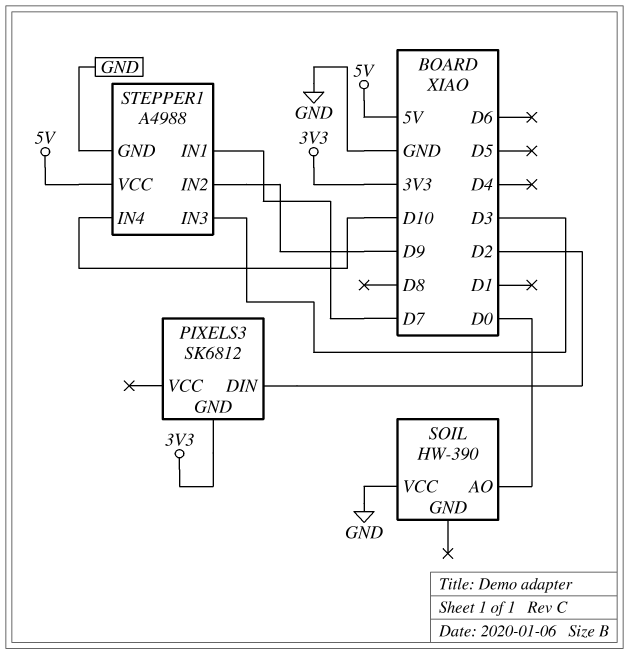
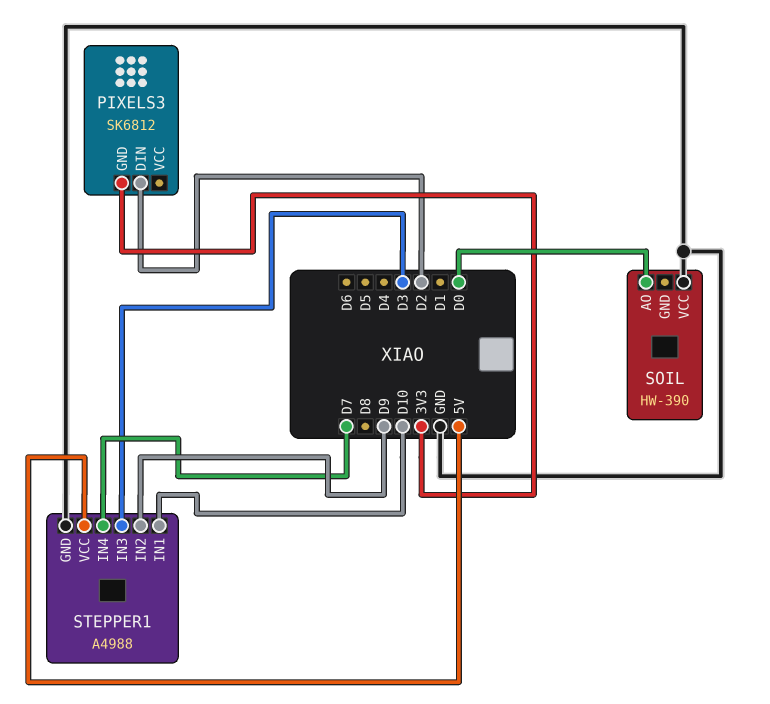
STEPPER1 pin IN1: D7 -> D10
STEPPER1 pin IN4: D10 -> D7

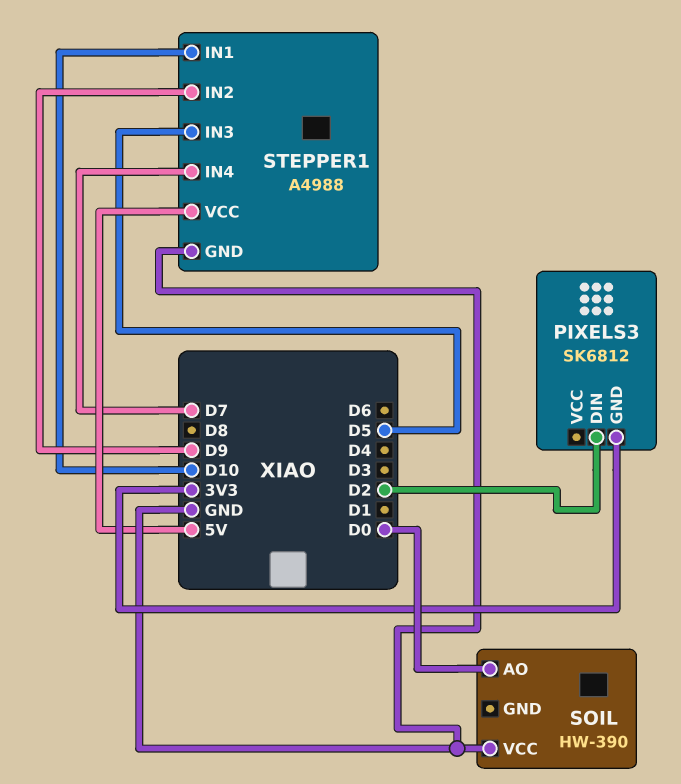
STEPPER1 pin IN3: D3 -> D5

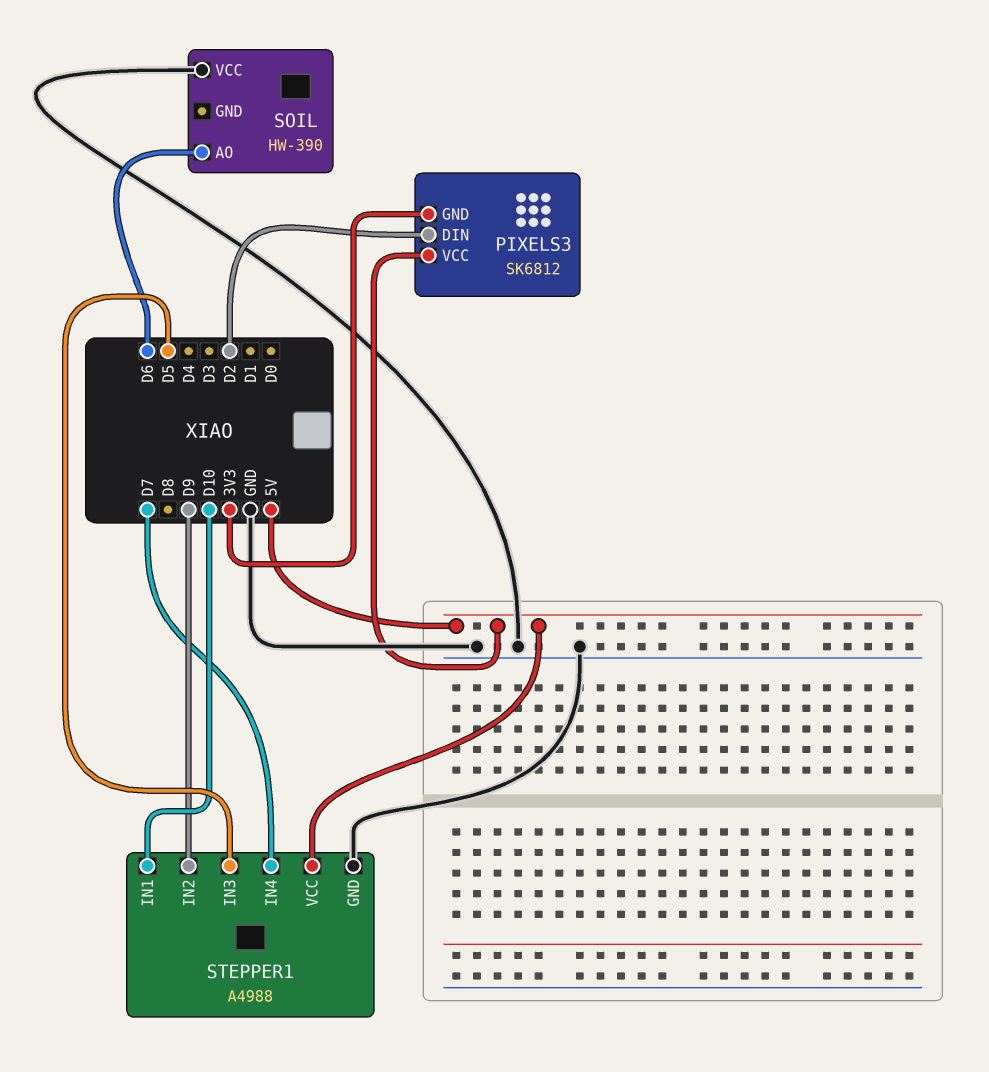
PIXELS3 pin VCC: none -> 5V
SOIL pin AO: D0 -> D6

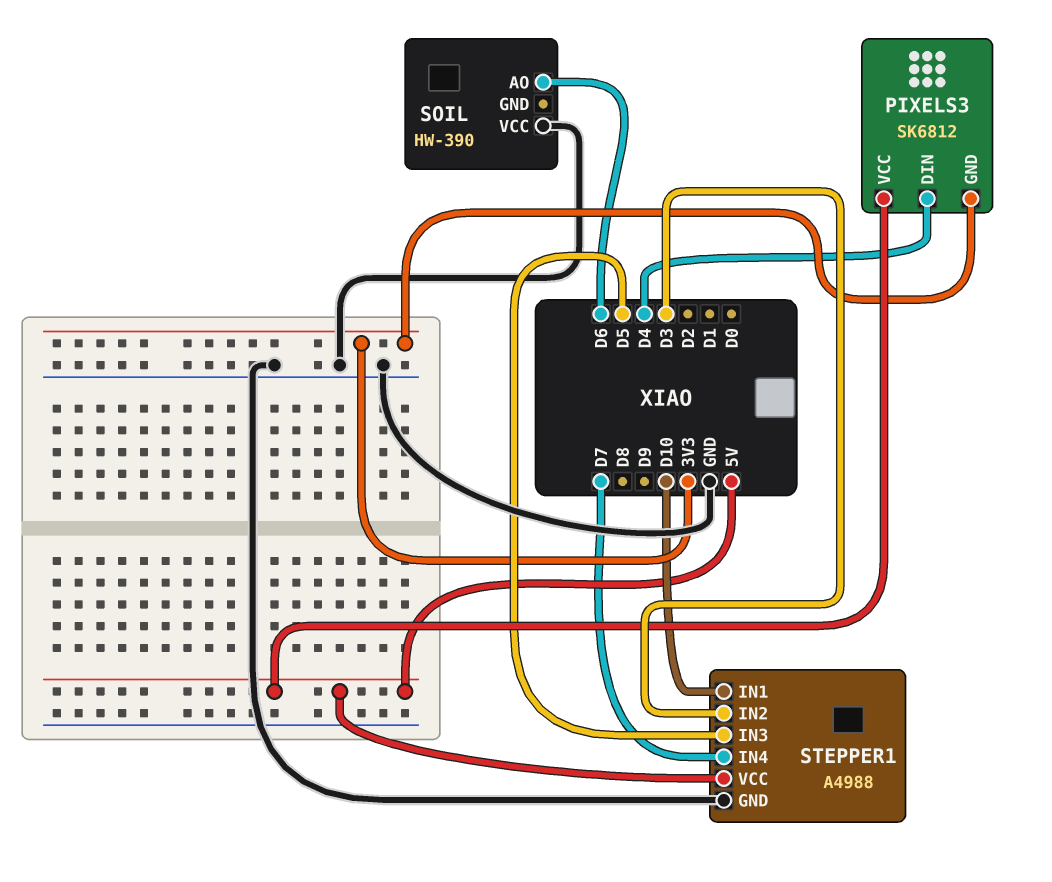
PIXELS3 pin DIN: D2 -> D4
STEPPER1 pin IN2: D9 -> D3

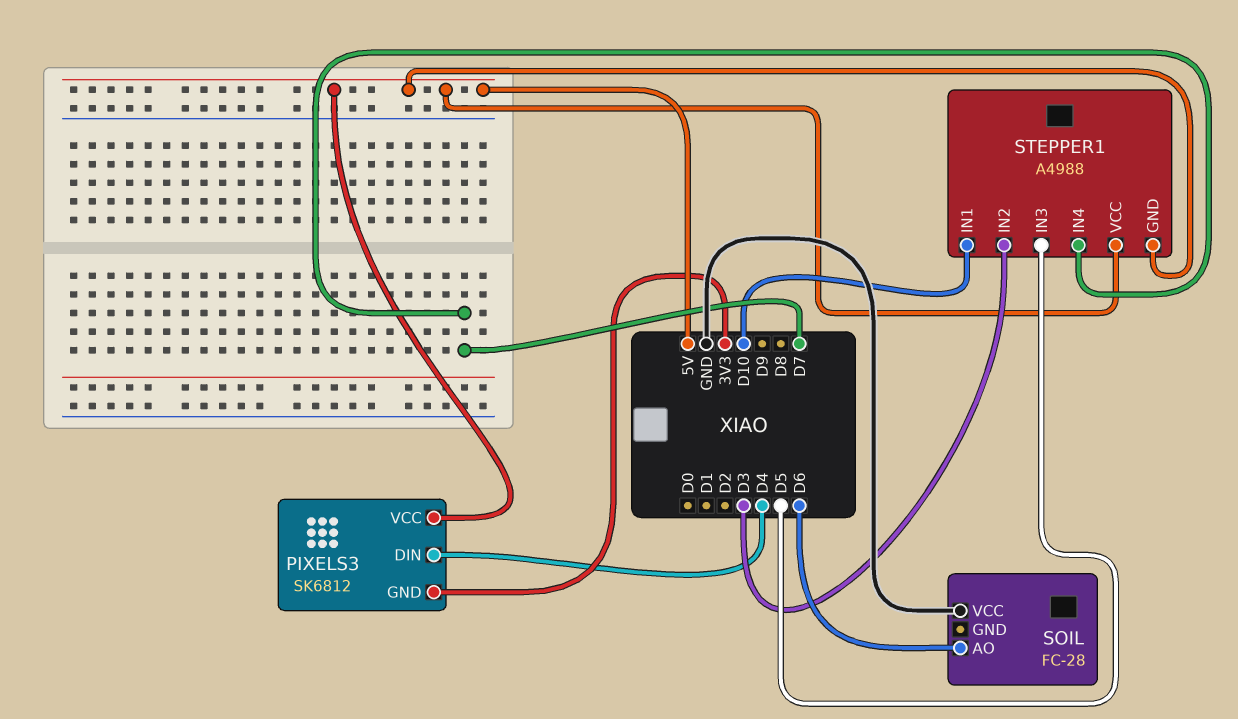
SOIL: HW-390 -> FC-28
STEPPER1 pin GND: GND -> 5V

